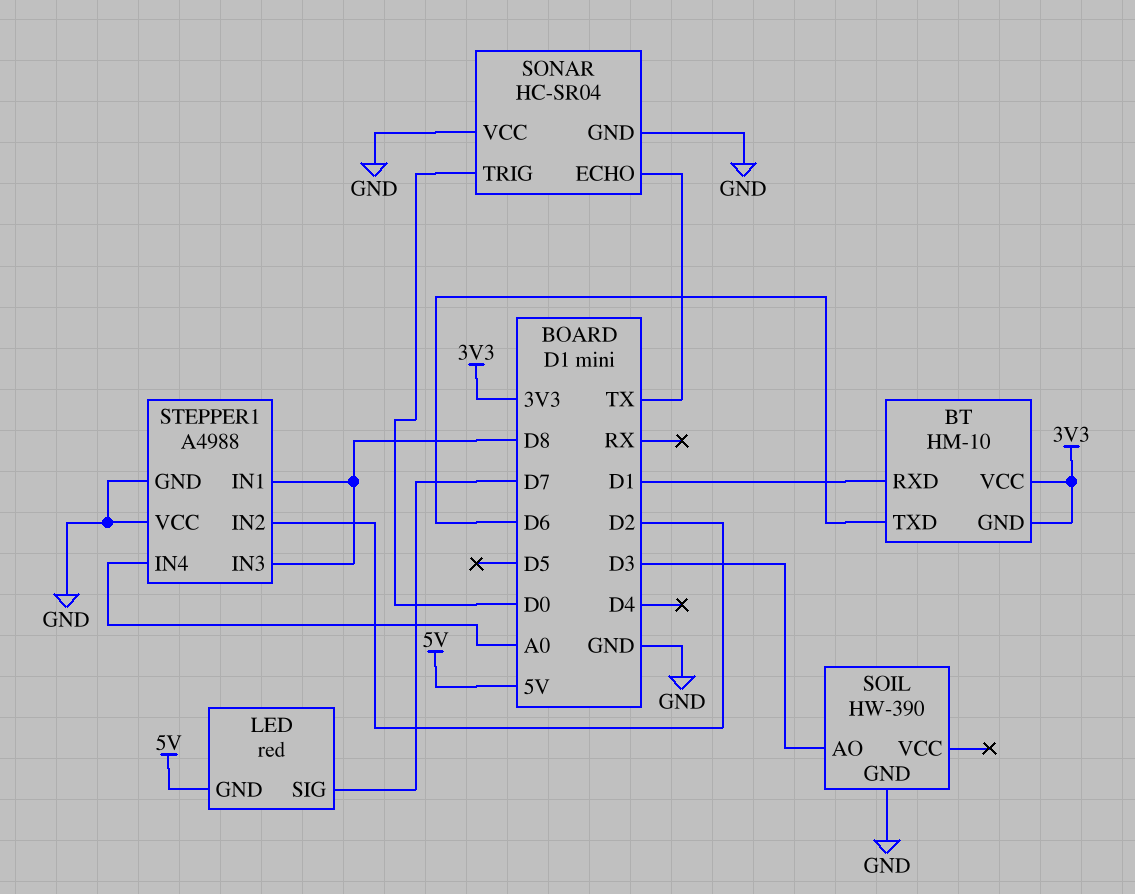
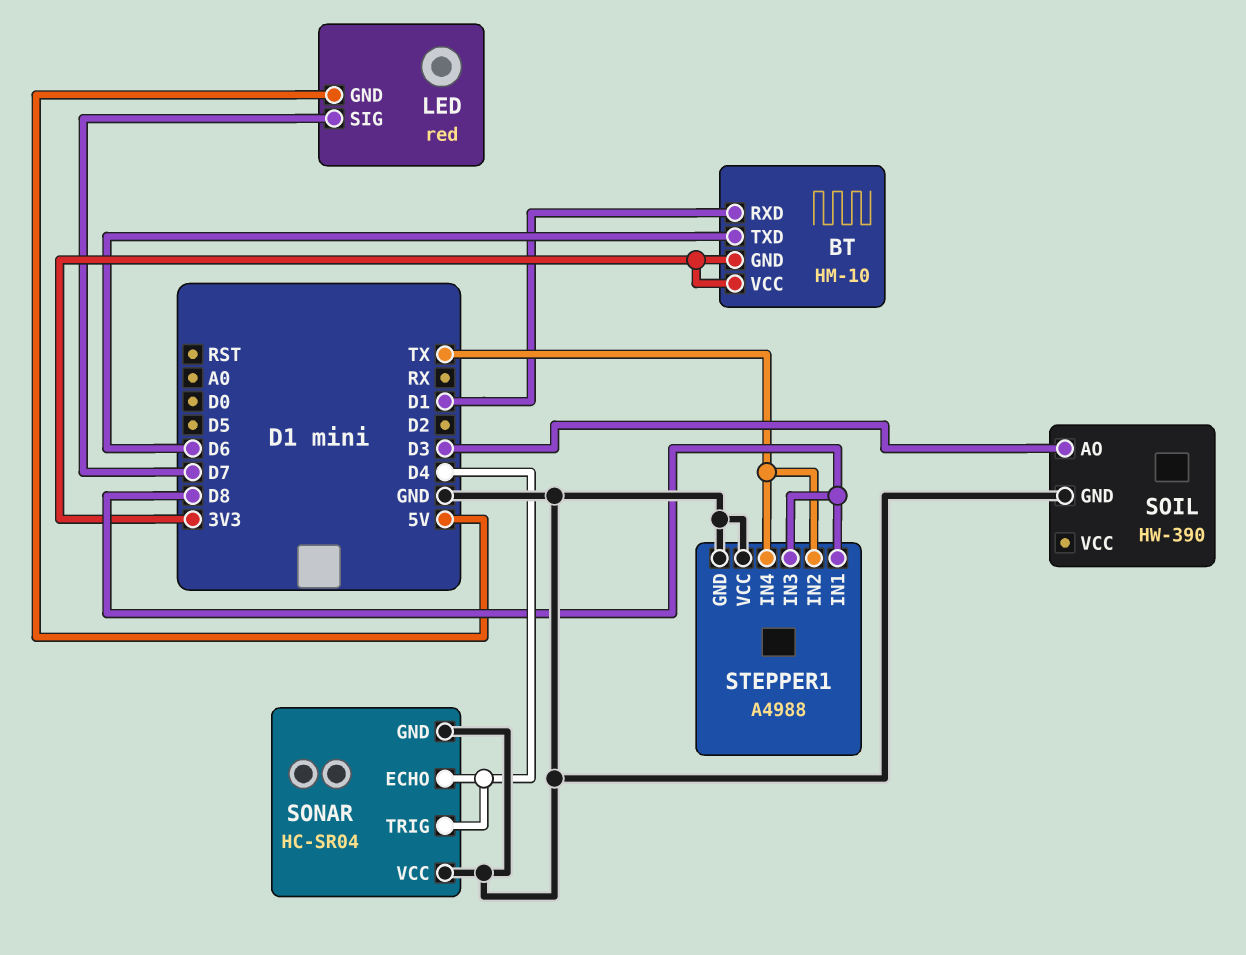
SONAR pin ECHO: TX -> D4
SONAR pin TRIG: D0 -> D4
STEPPER1 pin IN2: D2 -> TX
STEPPER1 pin IN4: A0 -> TX

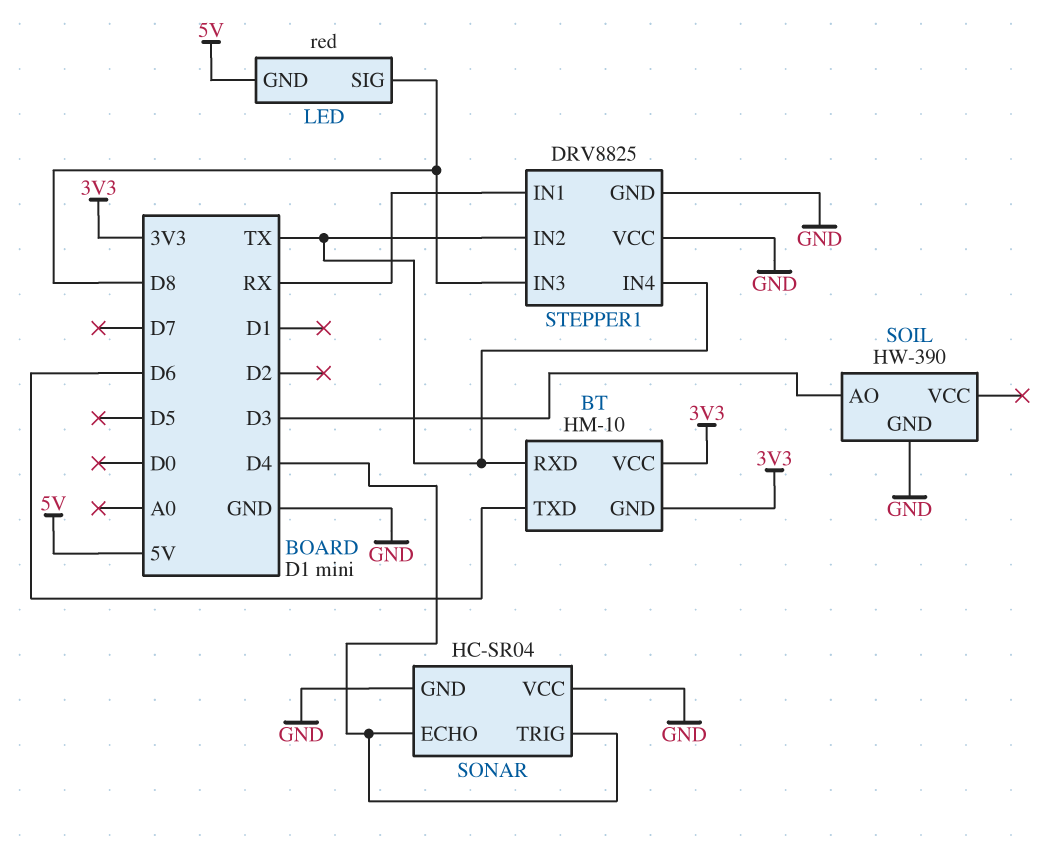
BT pin RXD: D1 -> TX
LED pin SIG: D7 -> D8
STEPPER1: A4988 -> DRV8825
STEPPER1 pin IN1: D8 -> RX

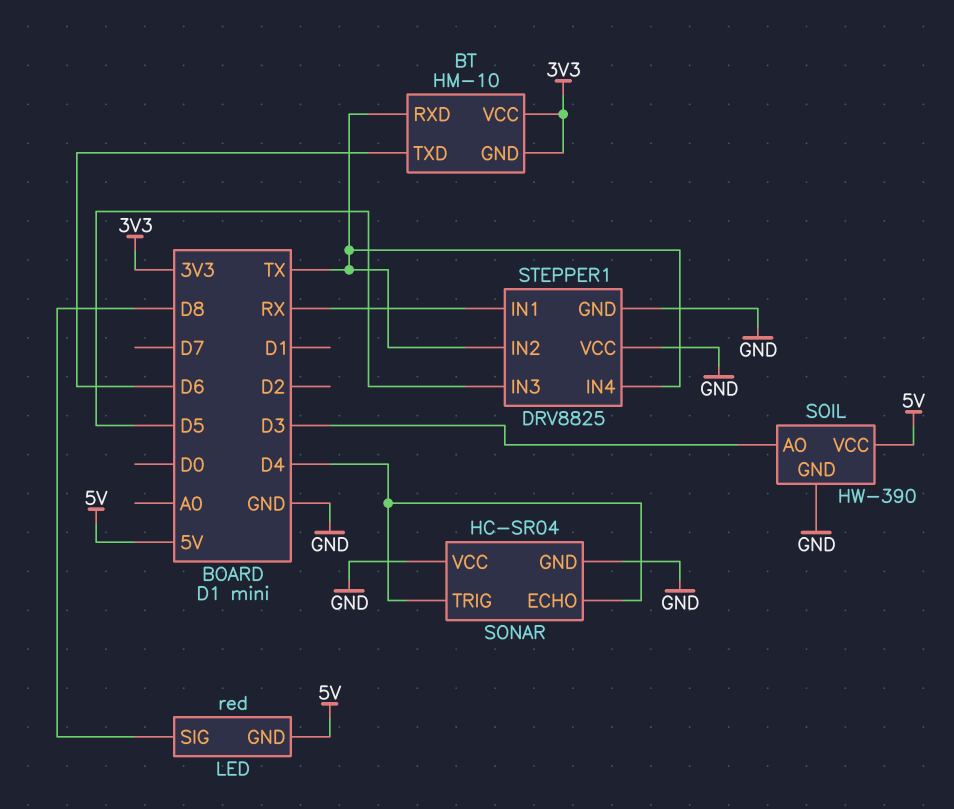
SOIL pin VCC: none -> 5V
STEPPER1 pin IN3: D8 -> D5

